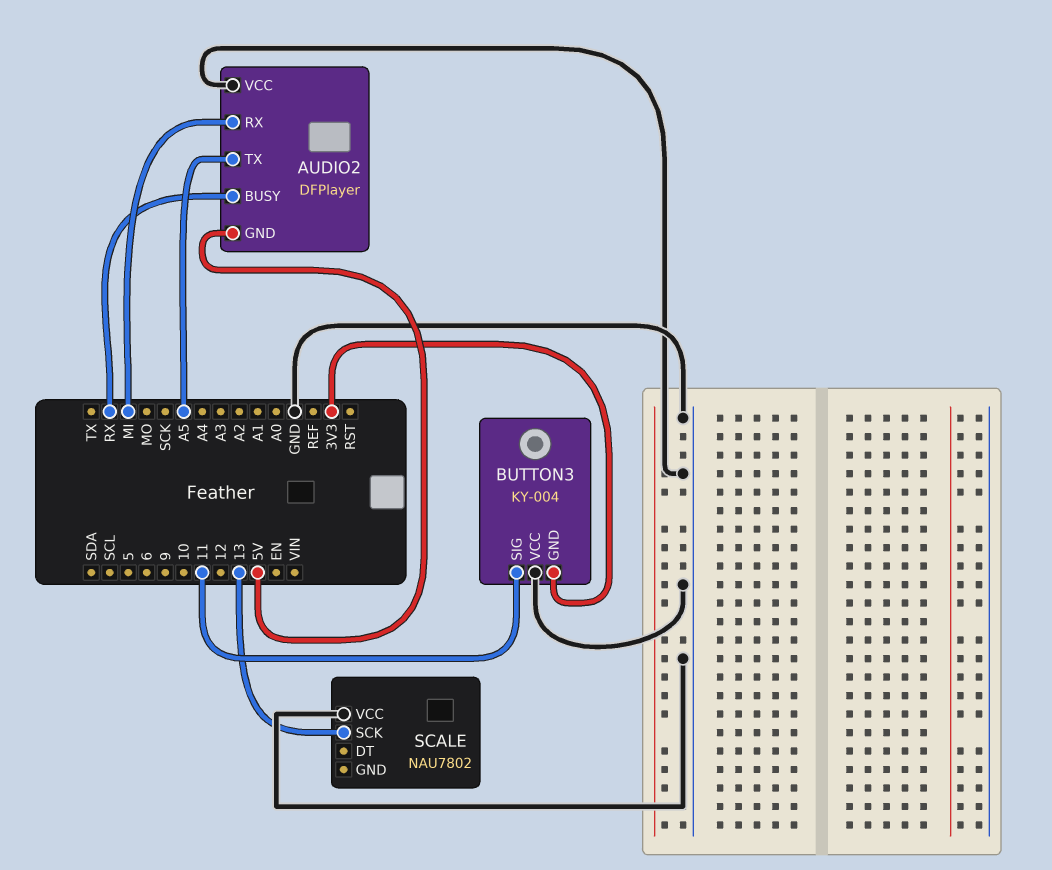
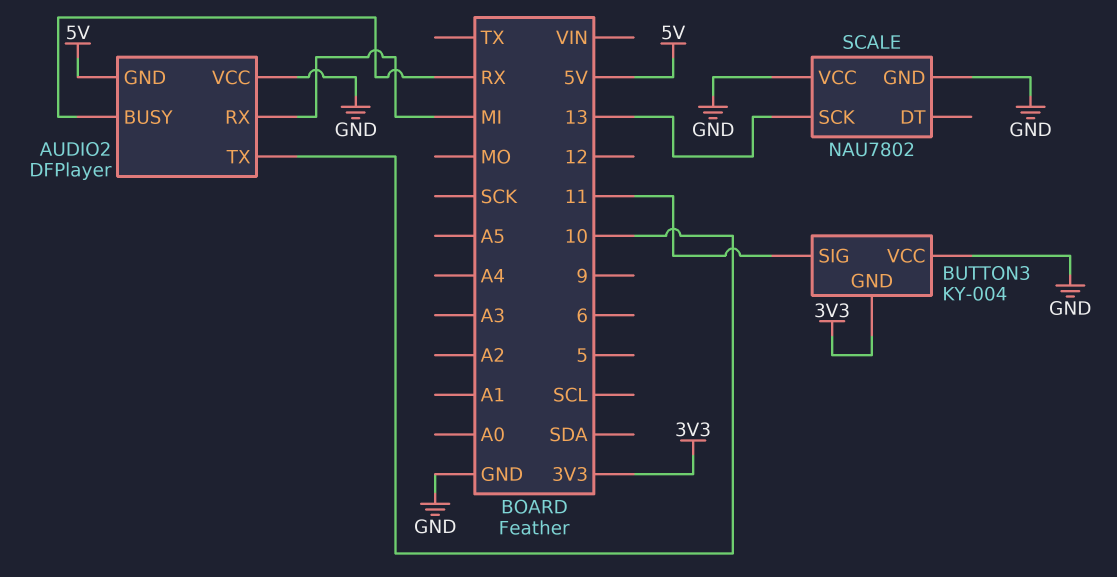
AUDIO2 pin TX: A5 -> 10
SCALE pin GND: none -> GND

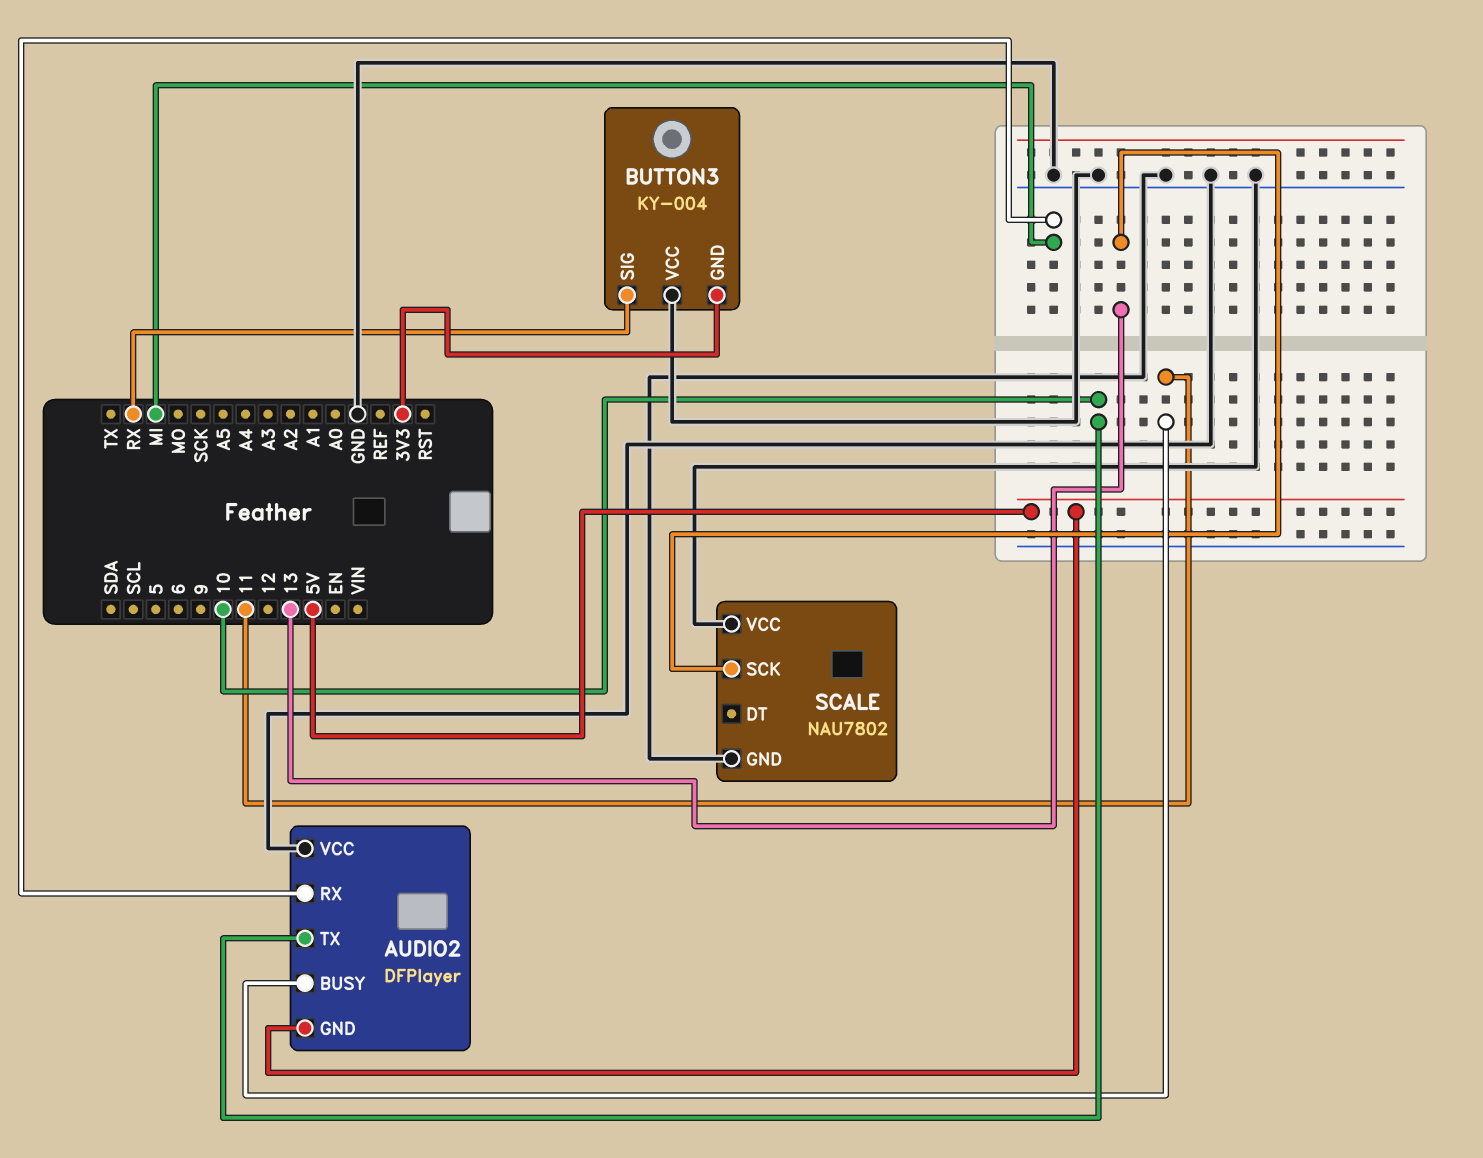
AUDIO2 pin BUSY: RX -> 11
BUTTON3 pin SIG: 11 -> RX

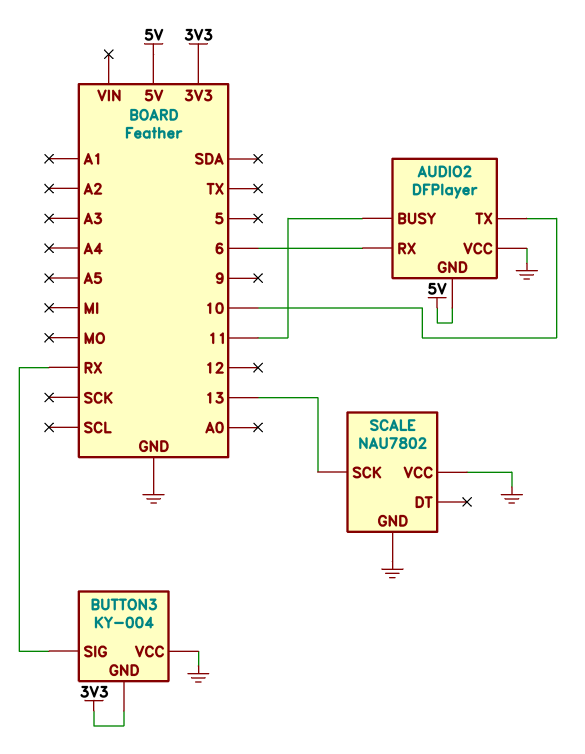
AUDIO2 pin RX: MI -> 6

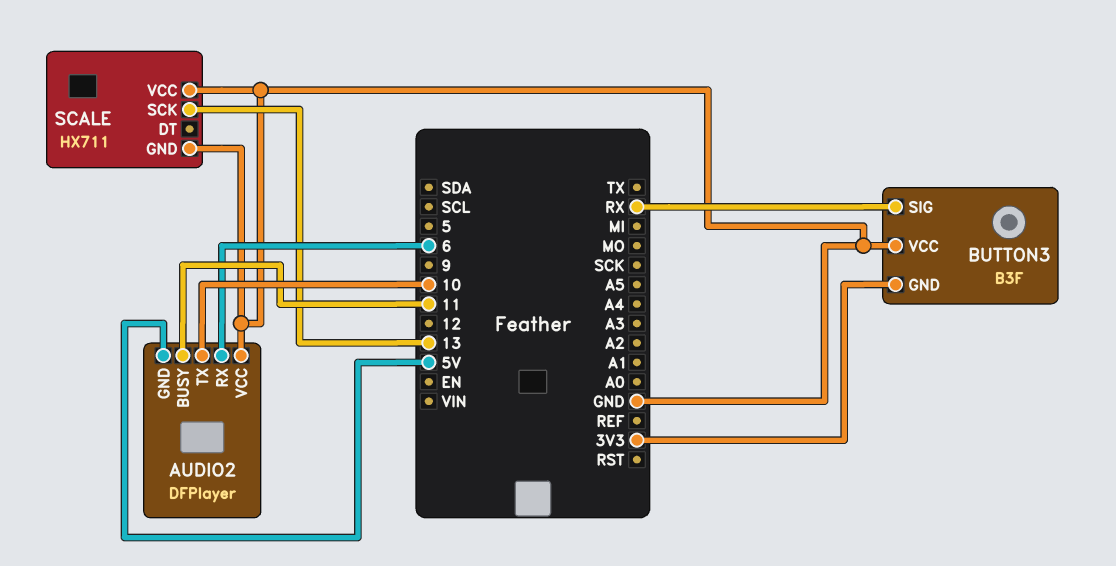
BUTTON3: KY-004 -> B3F
SCALE: NAU7802 -> HX711

